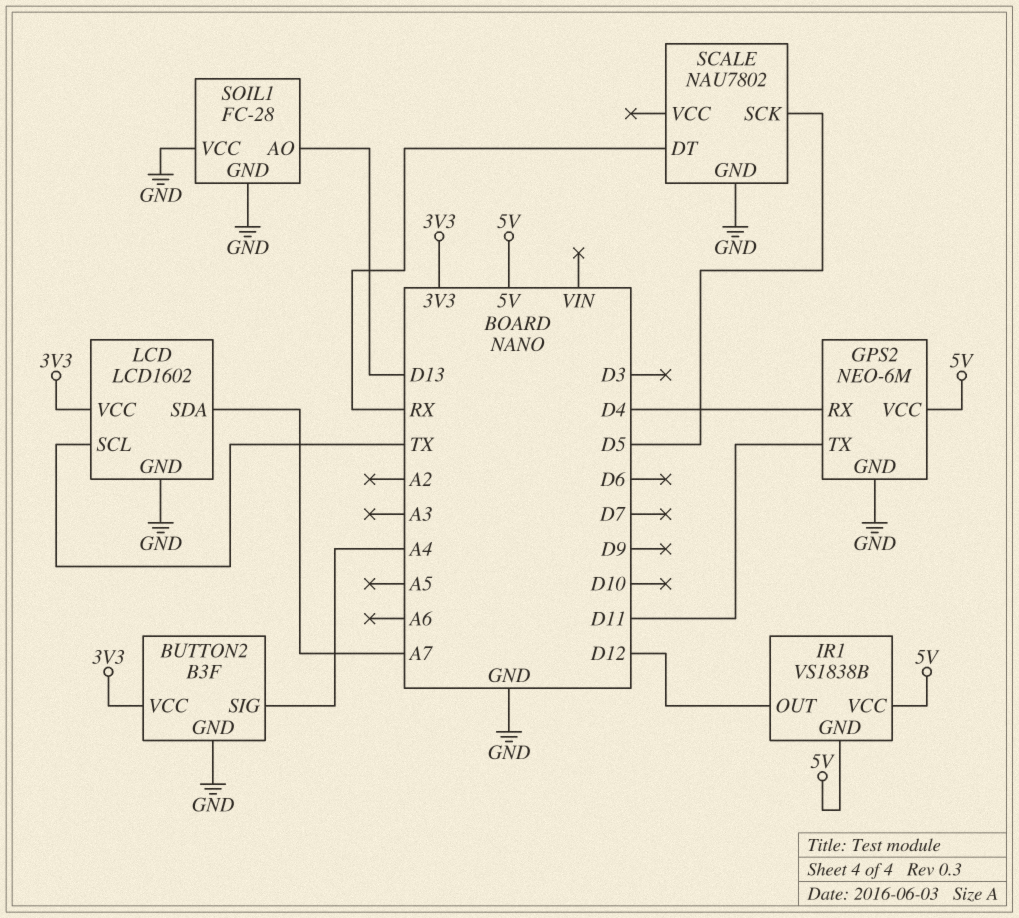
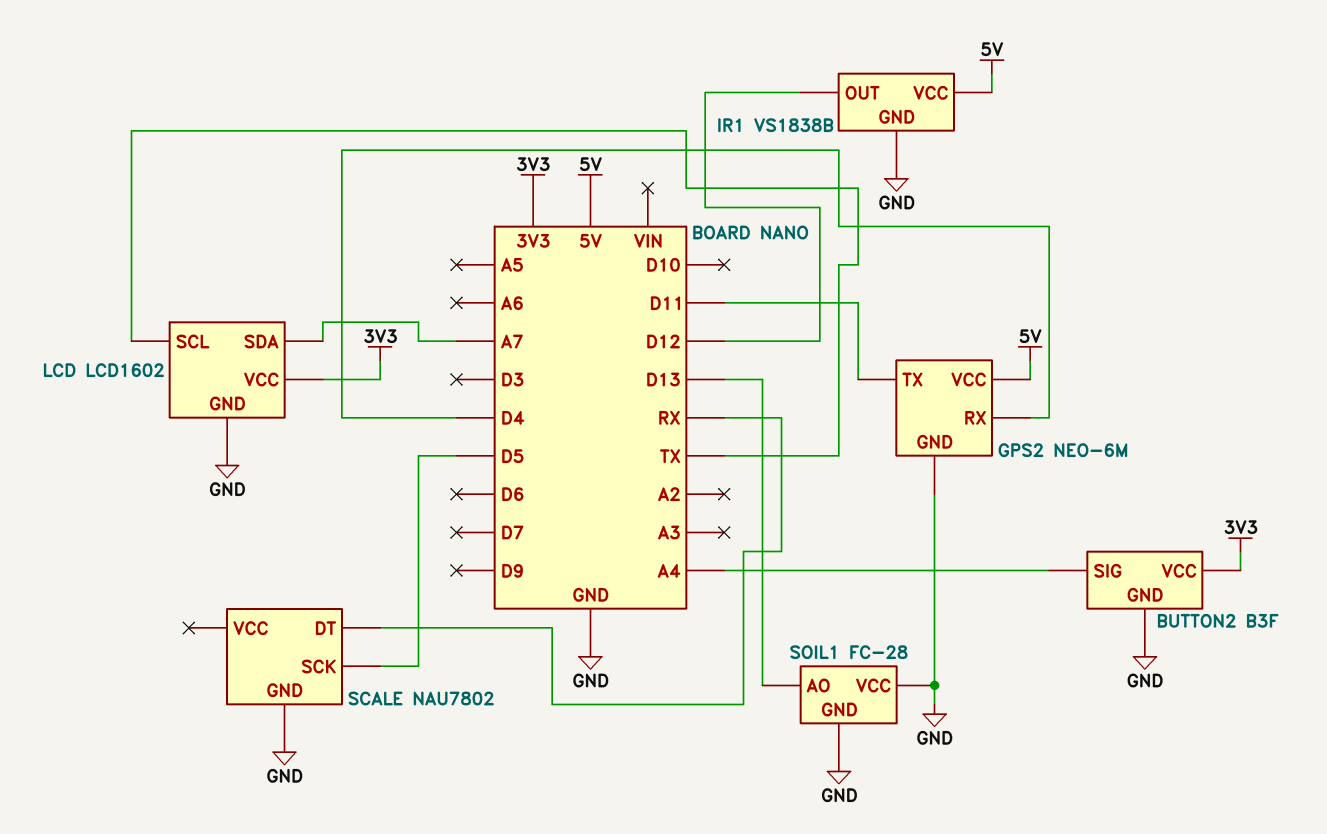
IR1 pin GND: 5V -> GND

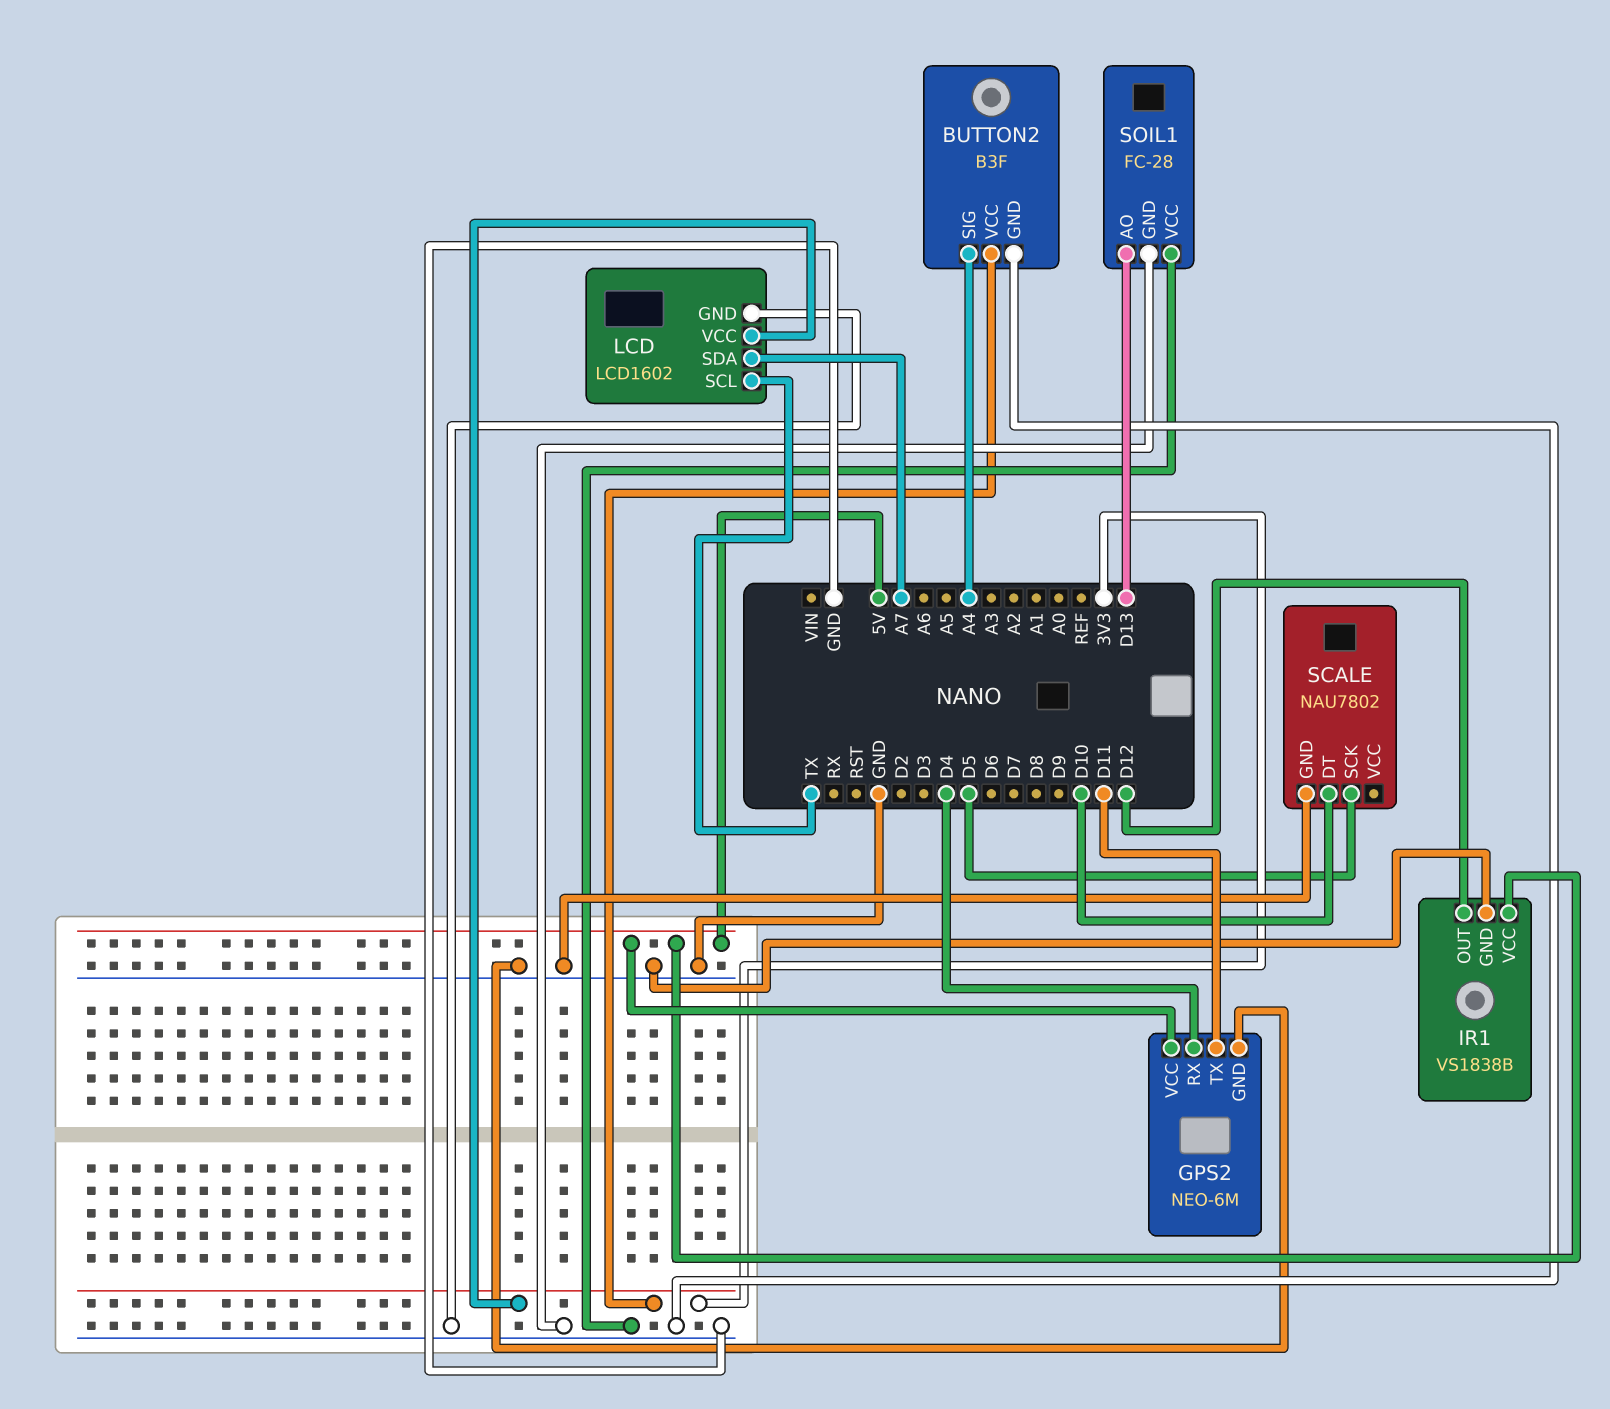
SCALE pin DT: RX -> D10

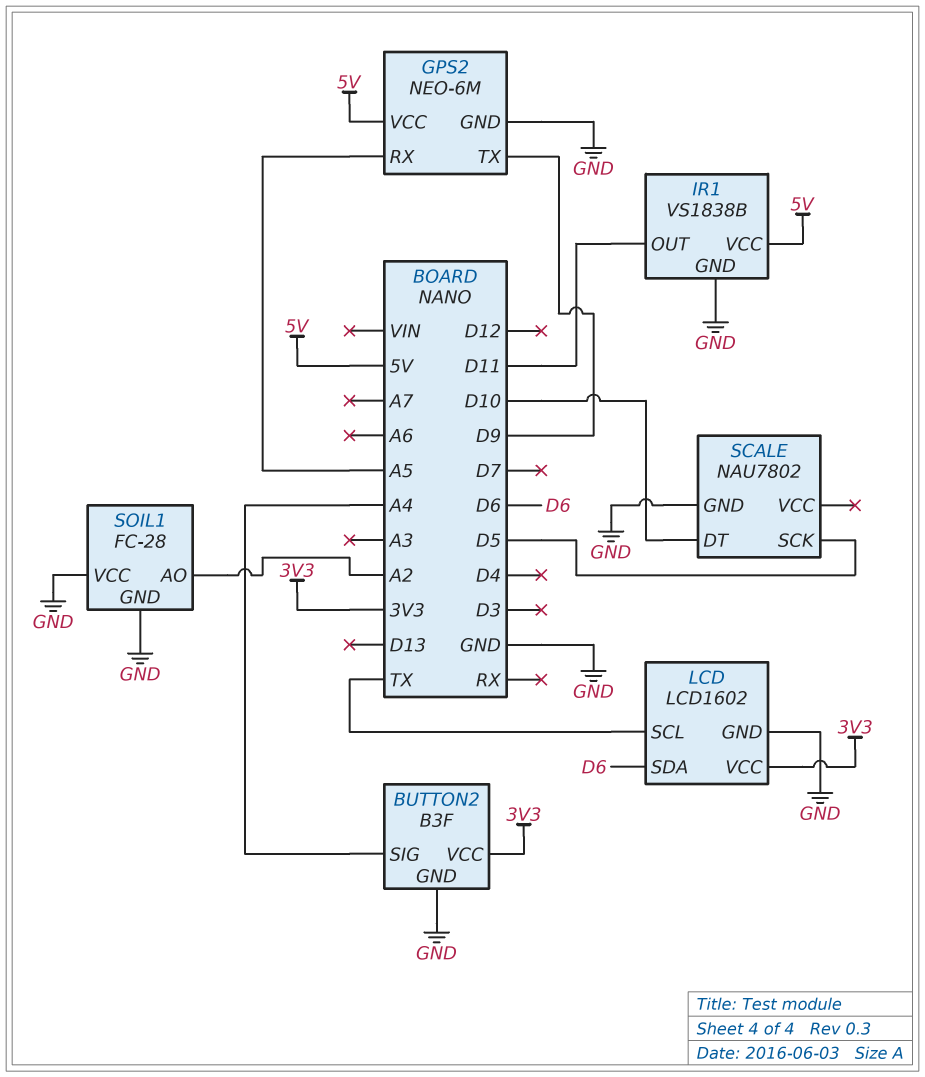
GPS2 pin RX: D4 -> A5
GPS2 pin TX: D11 -> D9
IR1 pin OUT: D12 -> D11
LCD pin SDA: A7 -> D6
SOIL1 pin AO: D13 -> A2

